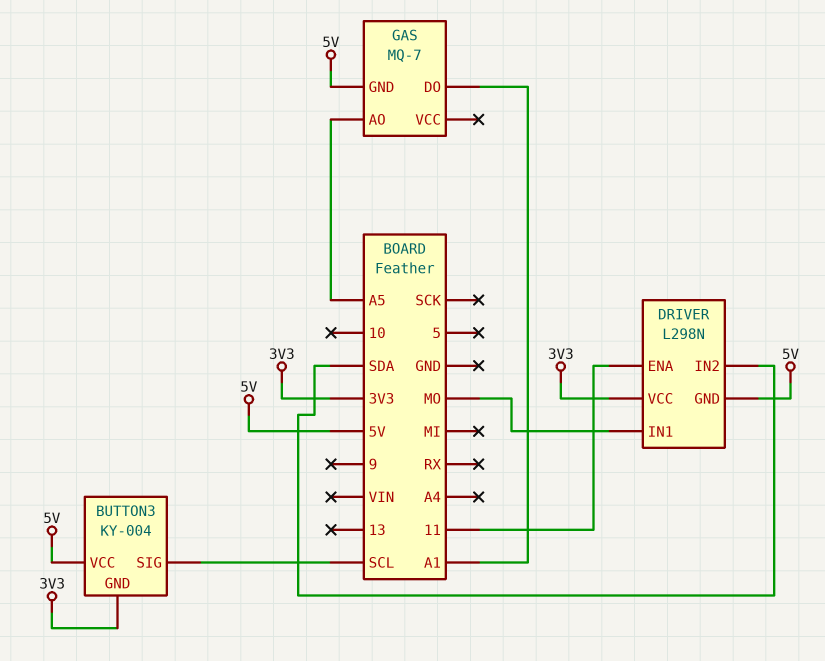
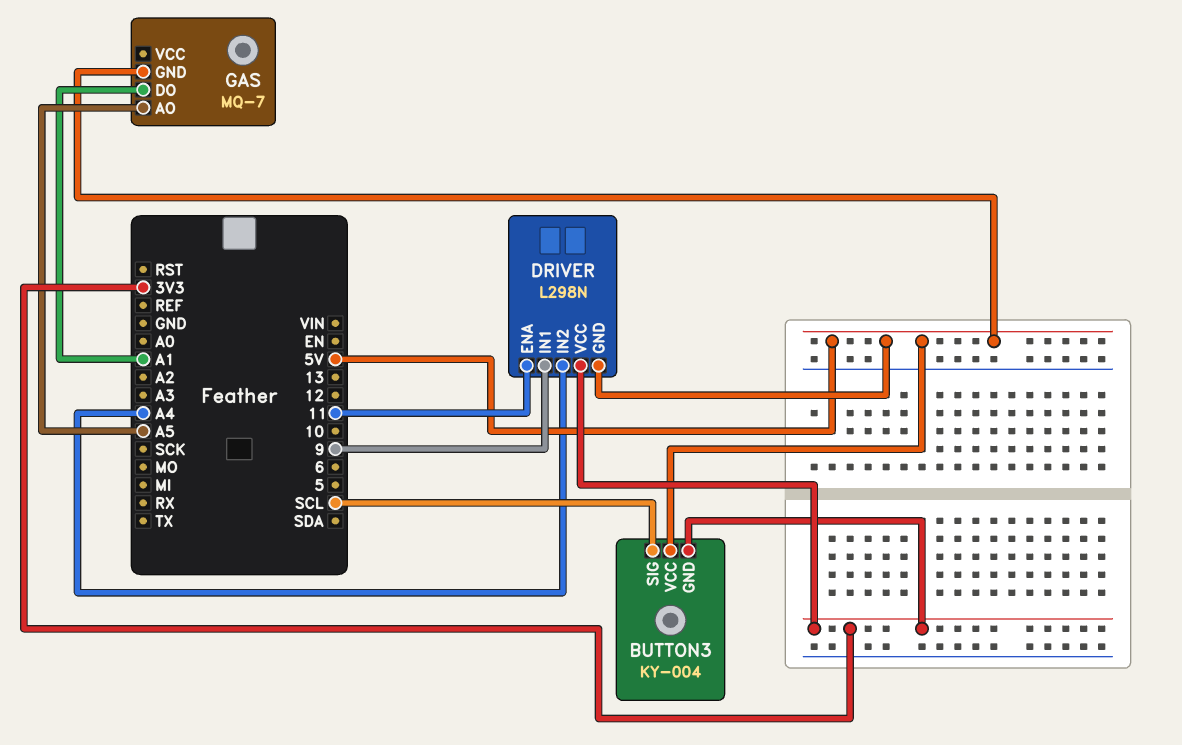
DRIVER pin IN1: MO -> 9
DRIVER pin IN2: SDA -> A4

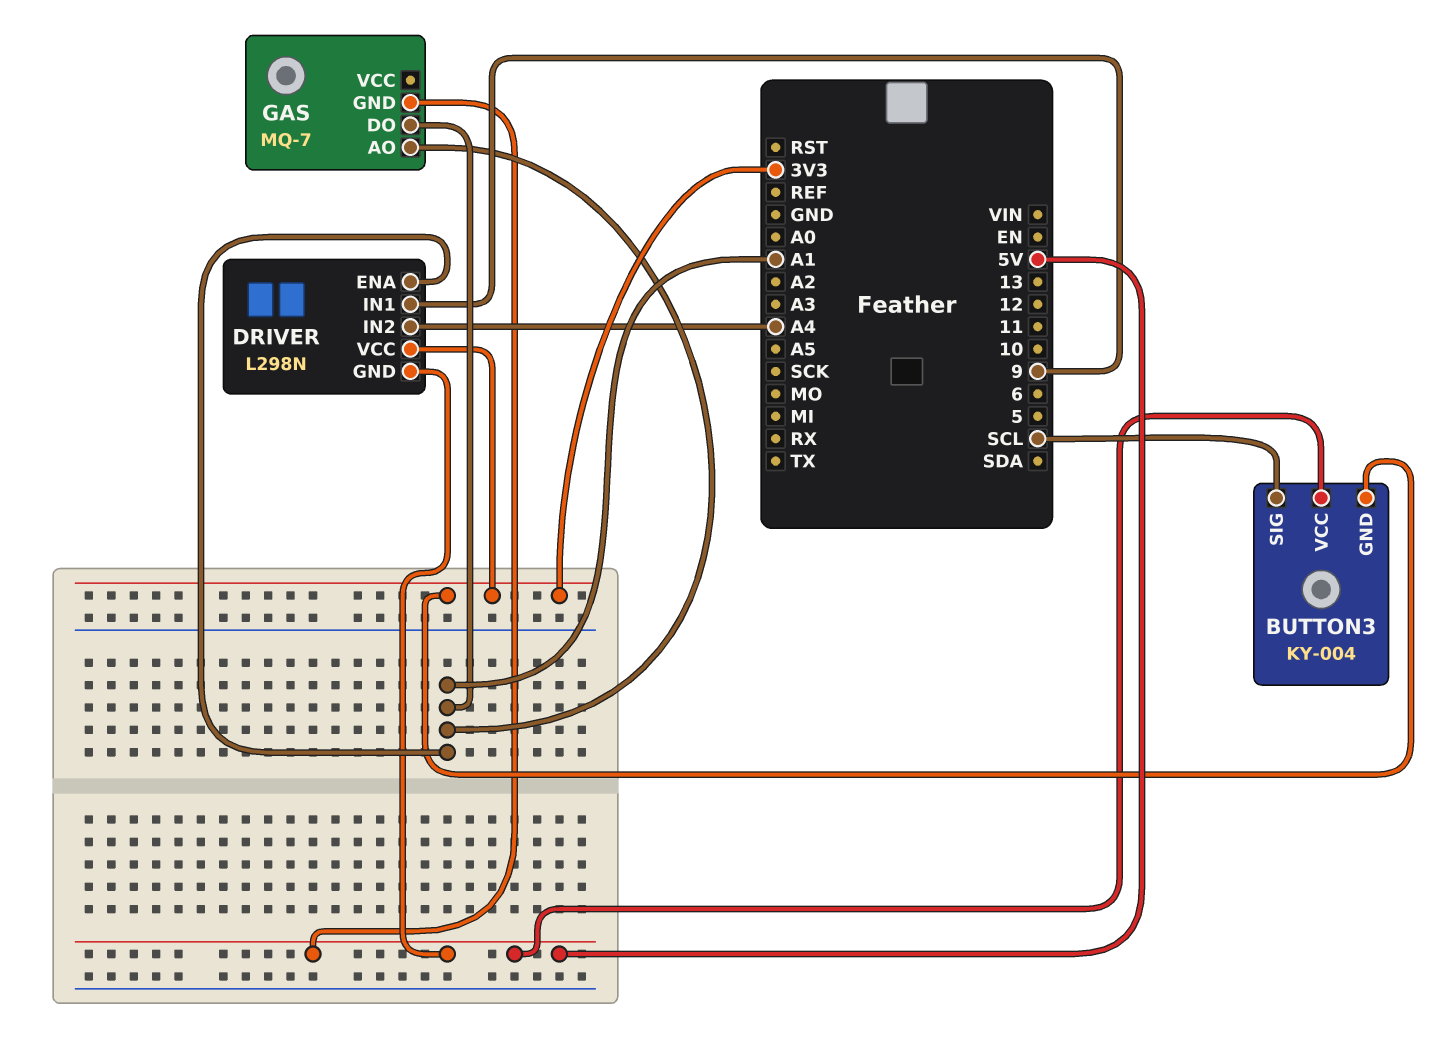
DRIVER pin ENA: 11 -> A1
GAS pin AO: A5 -> A1

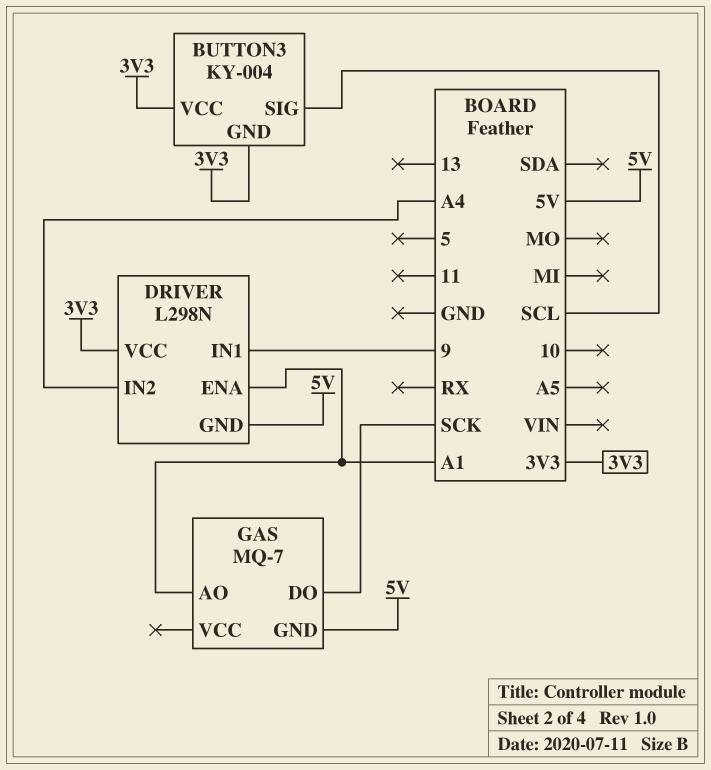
BUTTON3 pin VCC: 5V -> 3V3
GAS pin DO: A1 -> SCK

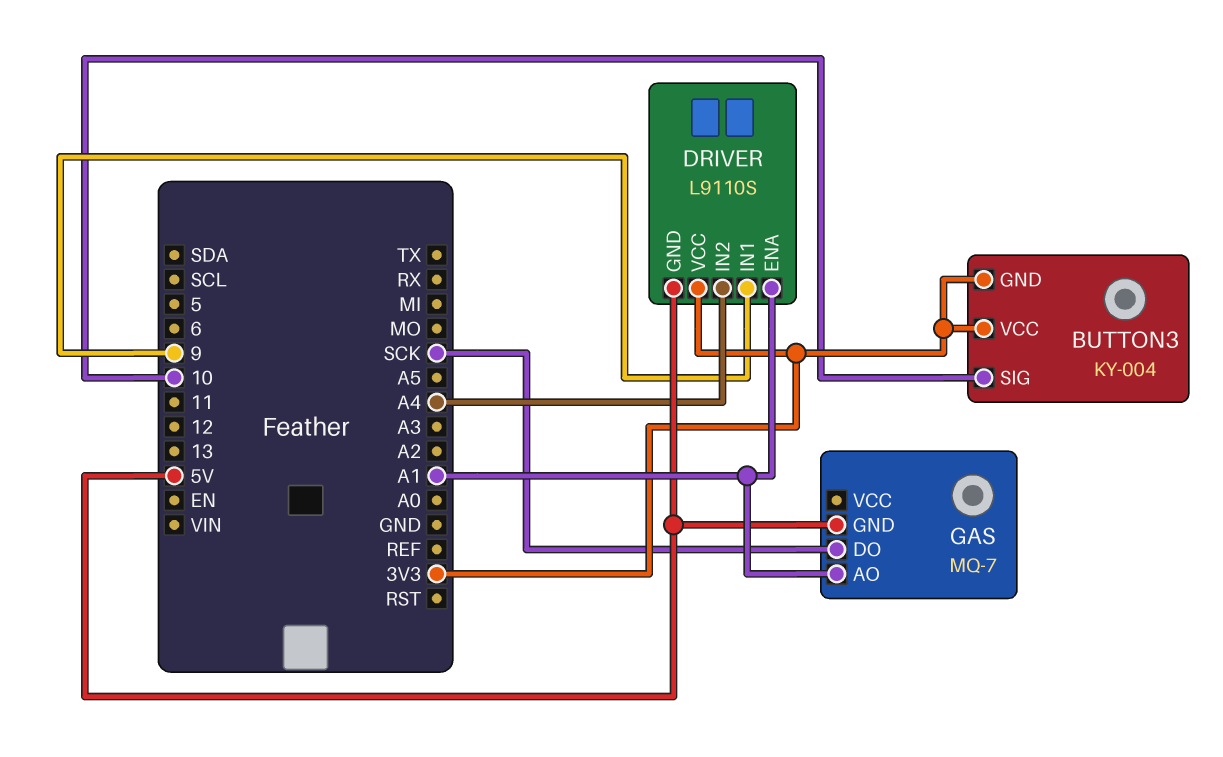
BUTTON3 pin SIG: SCL -> 10
DRIVER: L298N -> L9110S

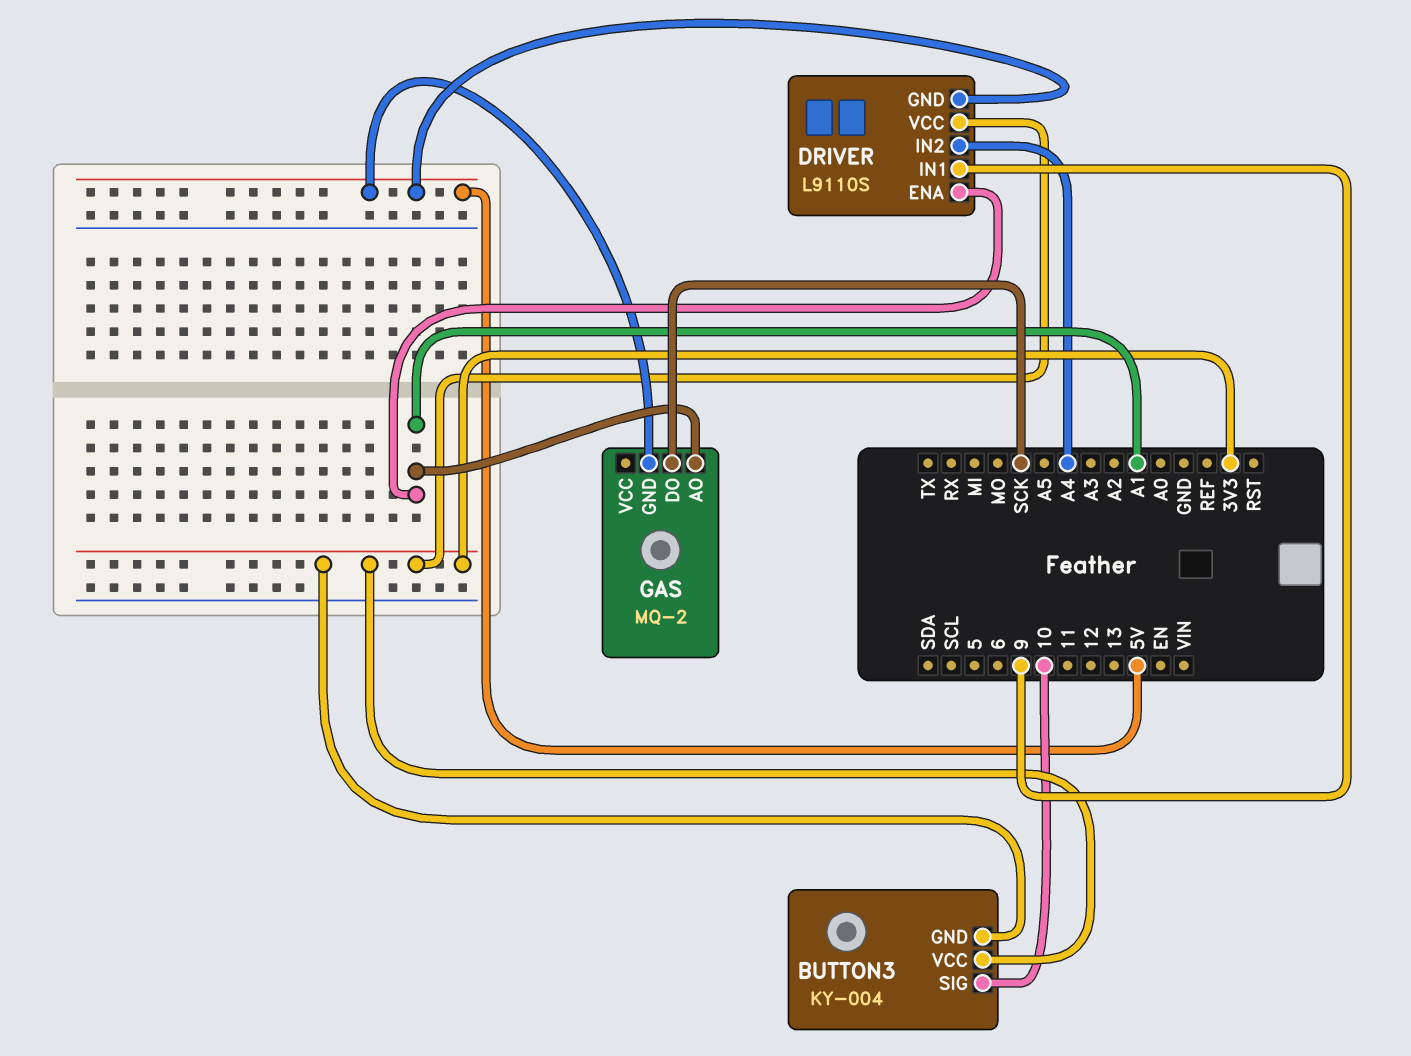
GAS: MQ-7 -> MQ-2

